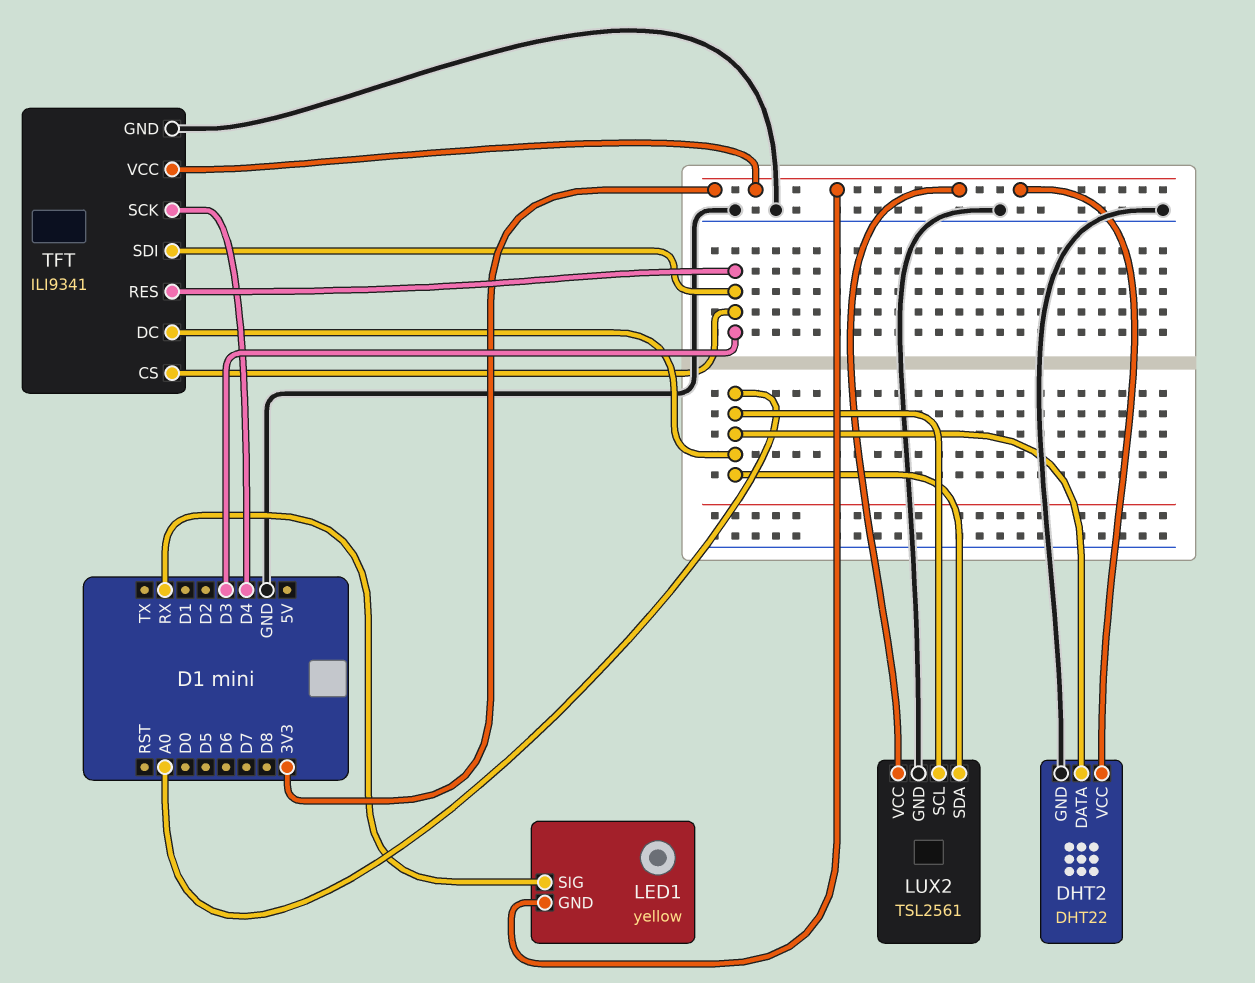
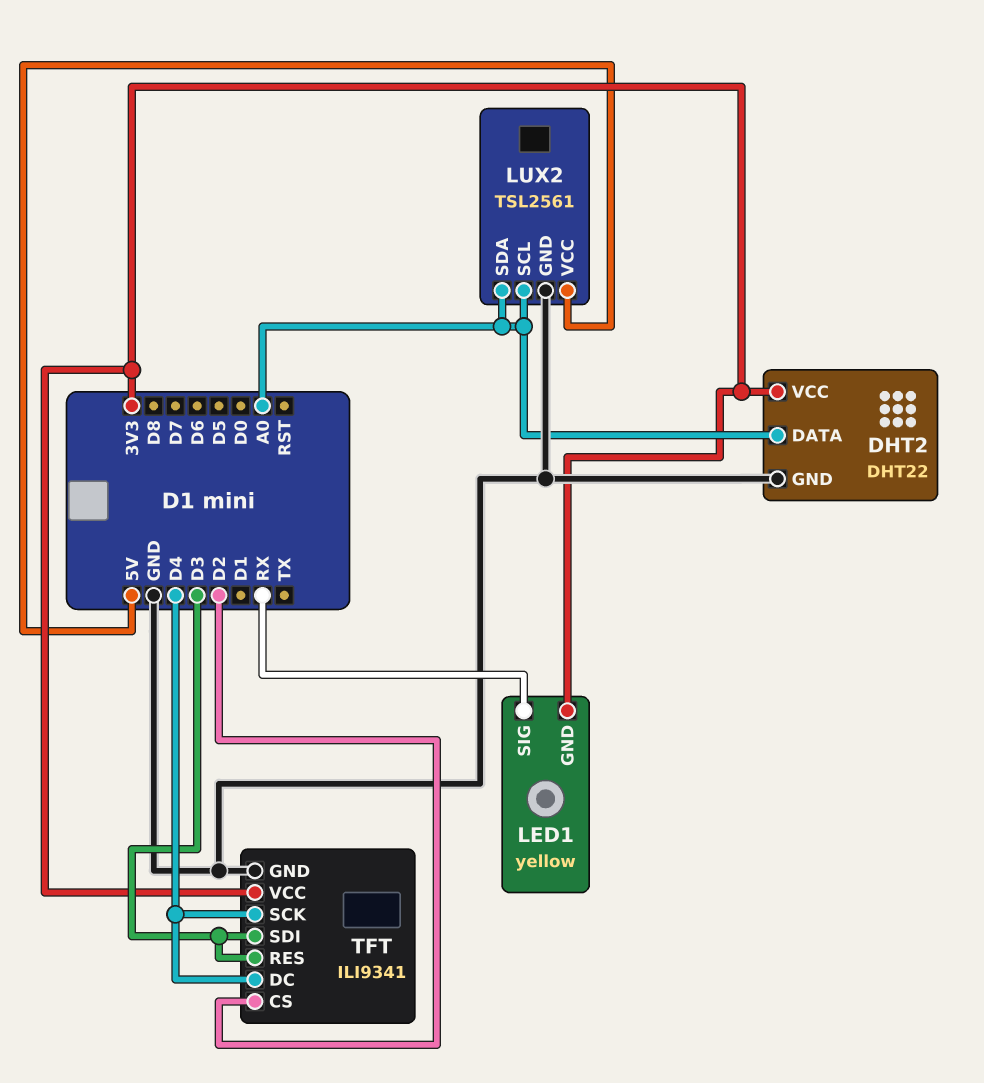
LUX2 pin VCC: 3V3 -> 5V
TFT pin CS: D3 -> D2
TFT pin DC: A0 -> D4

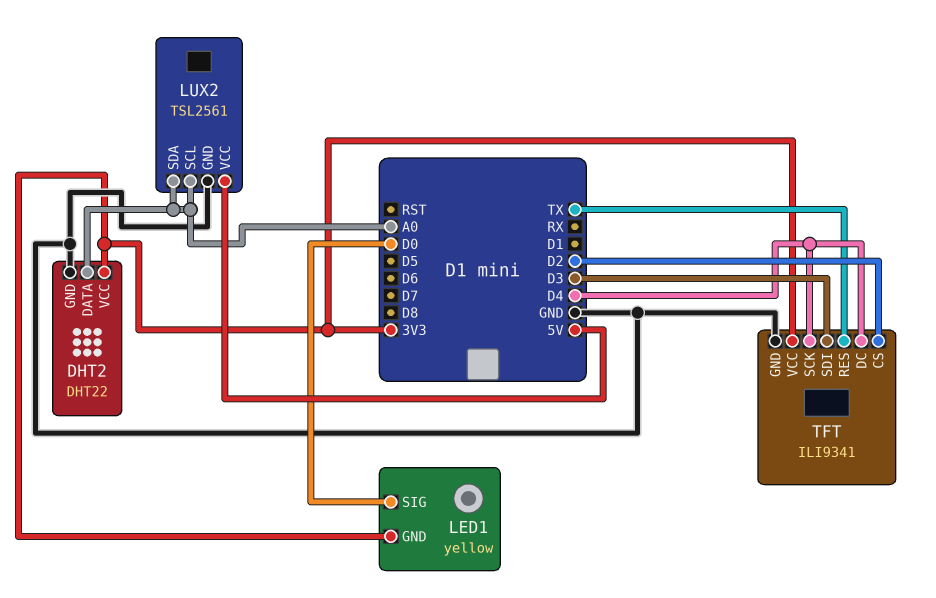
LED1 pin SIG: RX -> D0
TFT pin RES: D3 -> TX

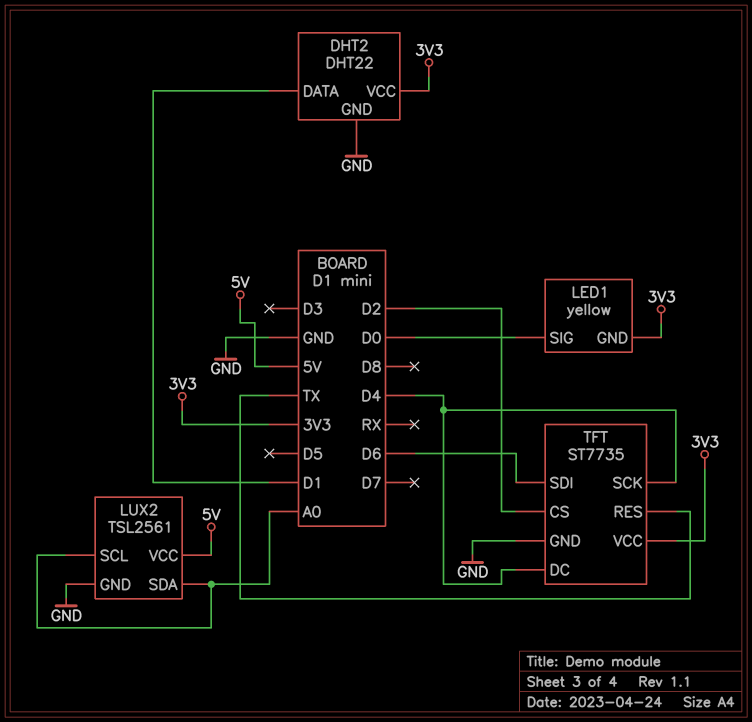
DHT2 pin DATA: A0 -> D1
TFT: ILI9341 -> ST7735
TFT pin SDI: D3 -> D6

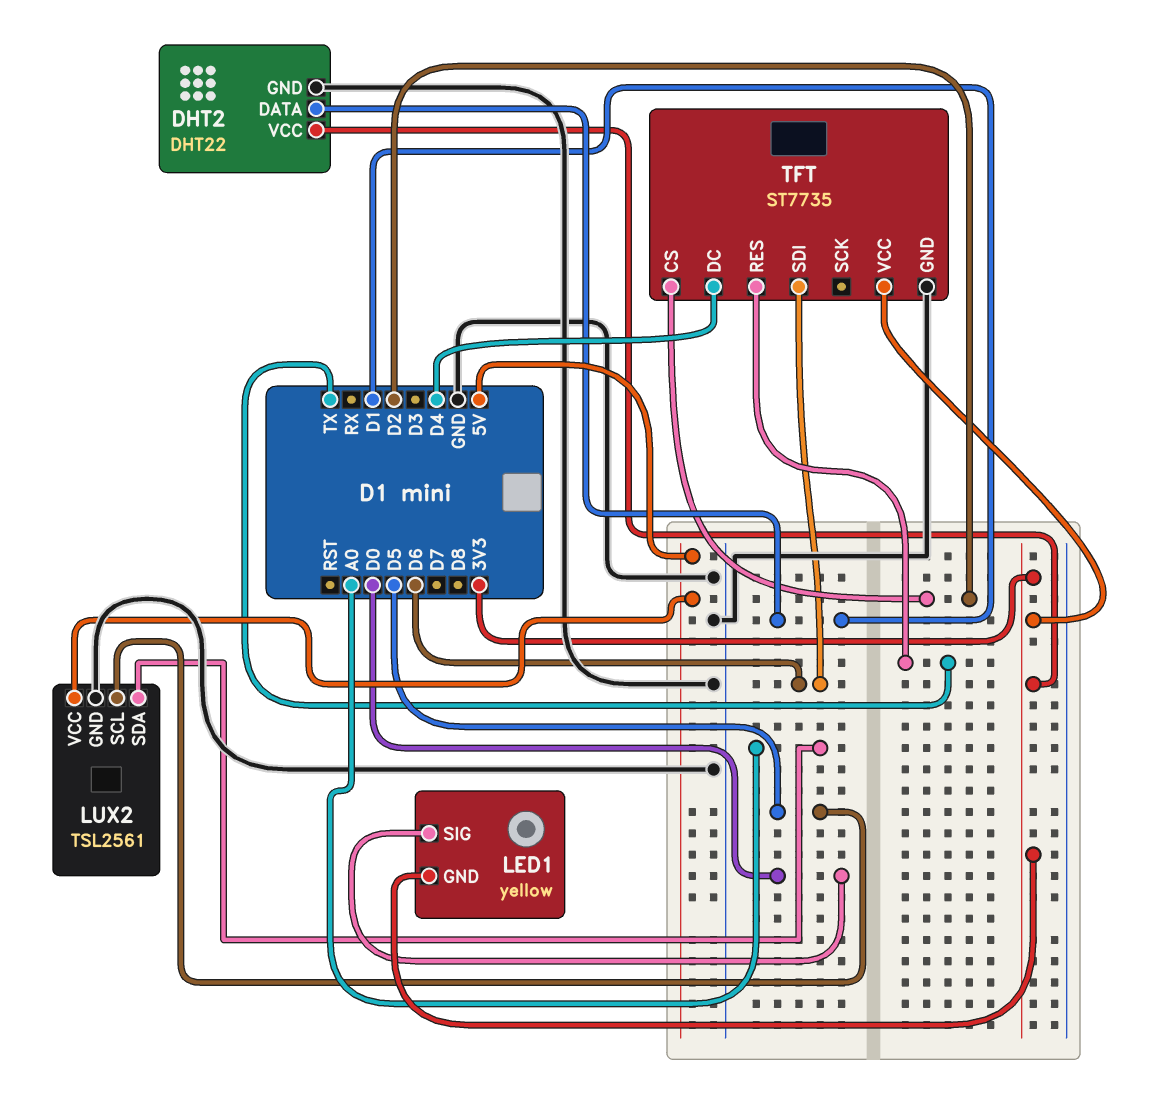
LUX2 pin SCL: A0 -> D5
TFT pin SCK: D4 -> none

